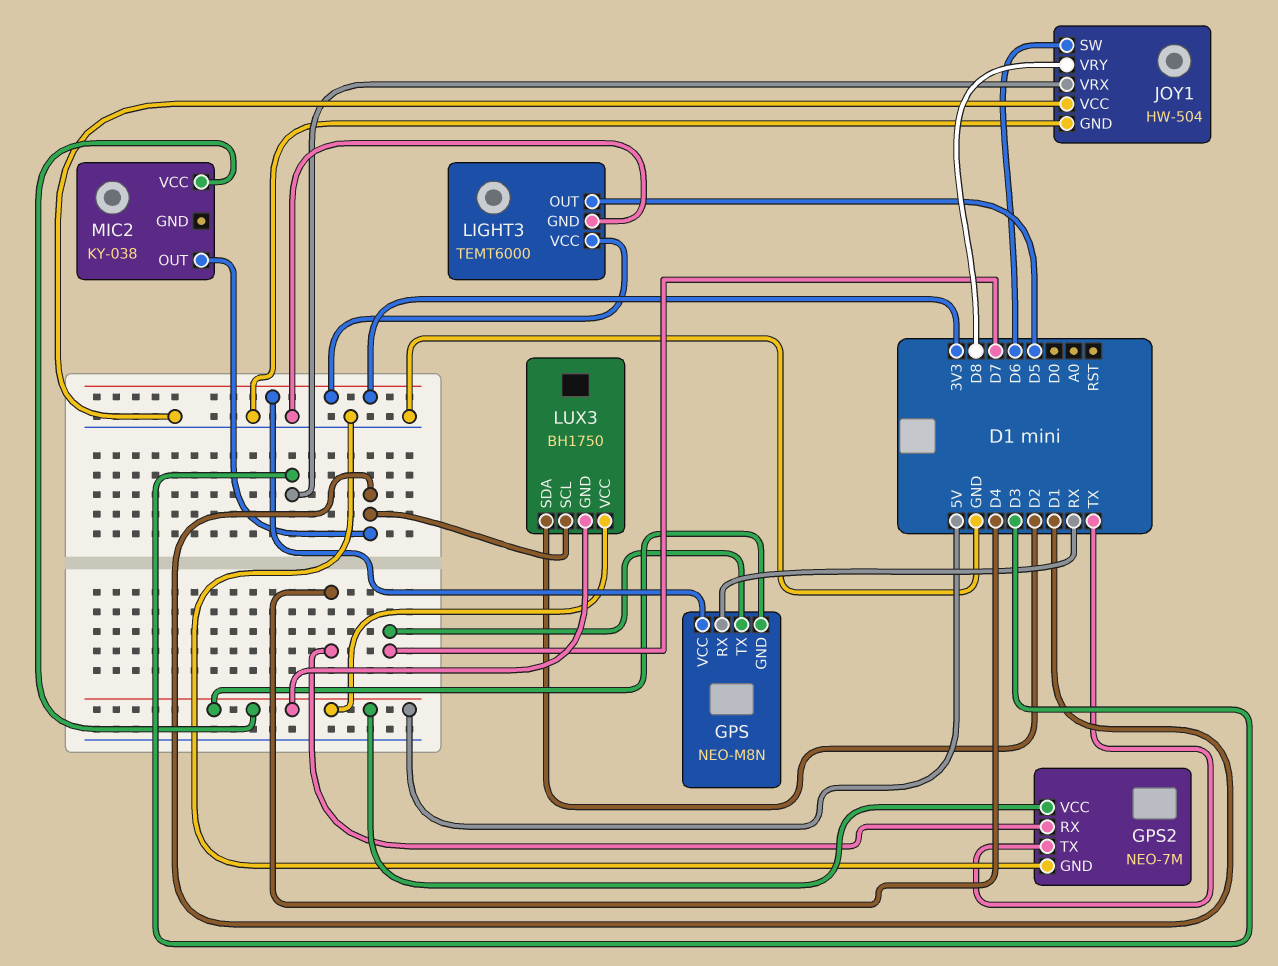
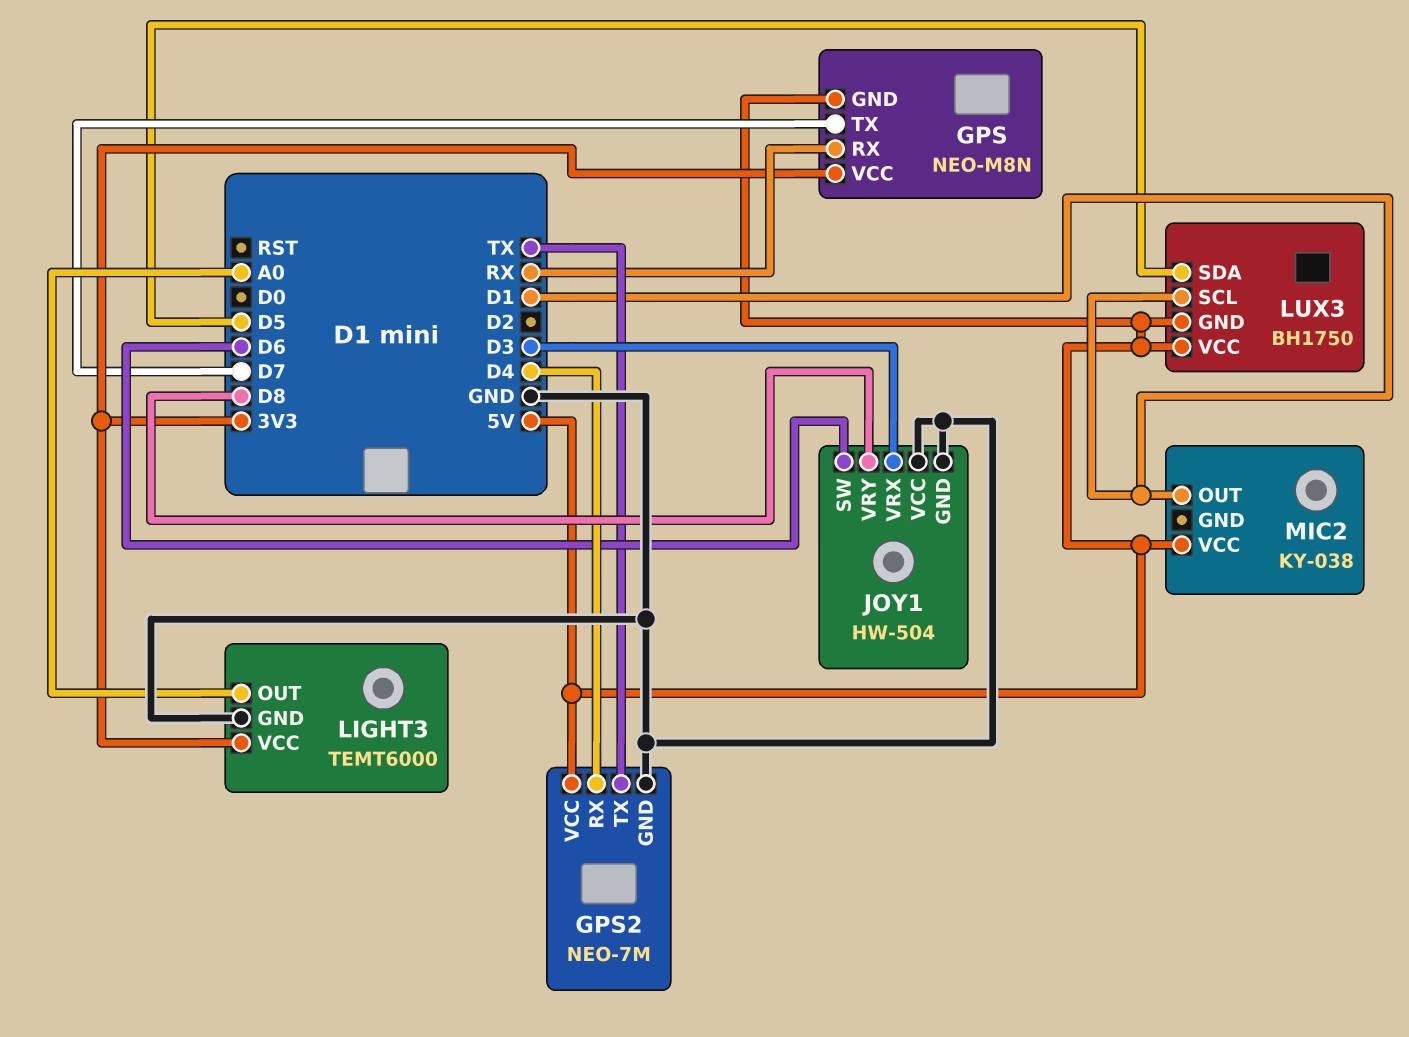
LIGHT3 pin OUT: D5 -> A0
LUX3 pin SDA: D2 -> D5

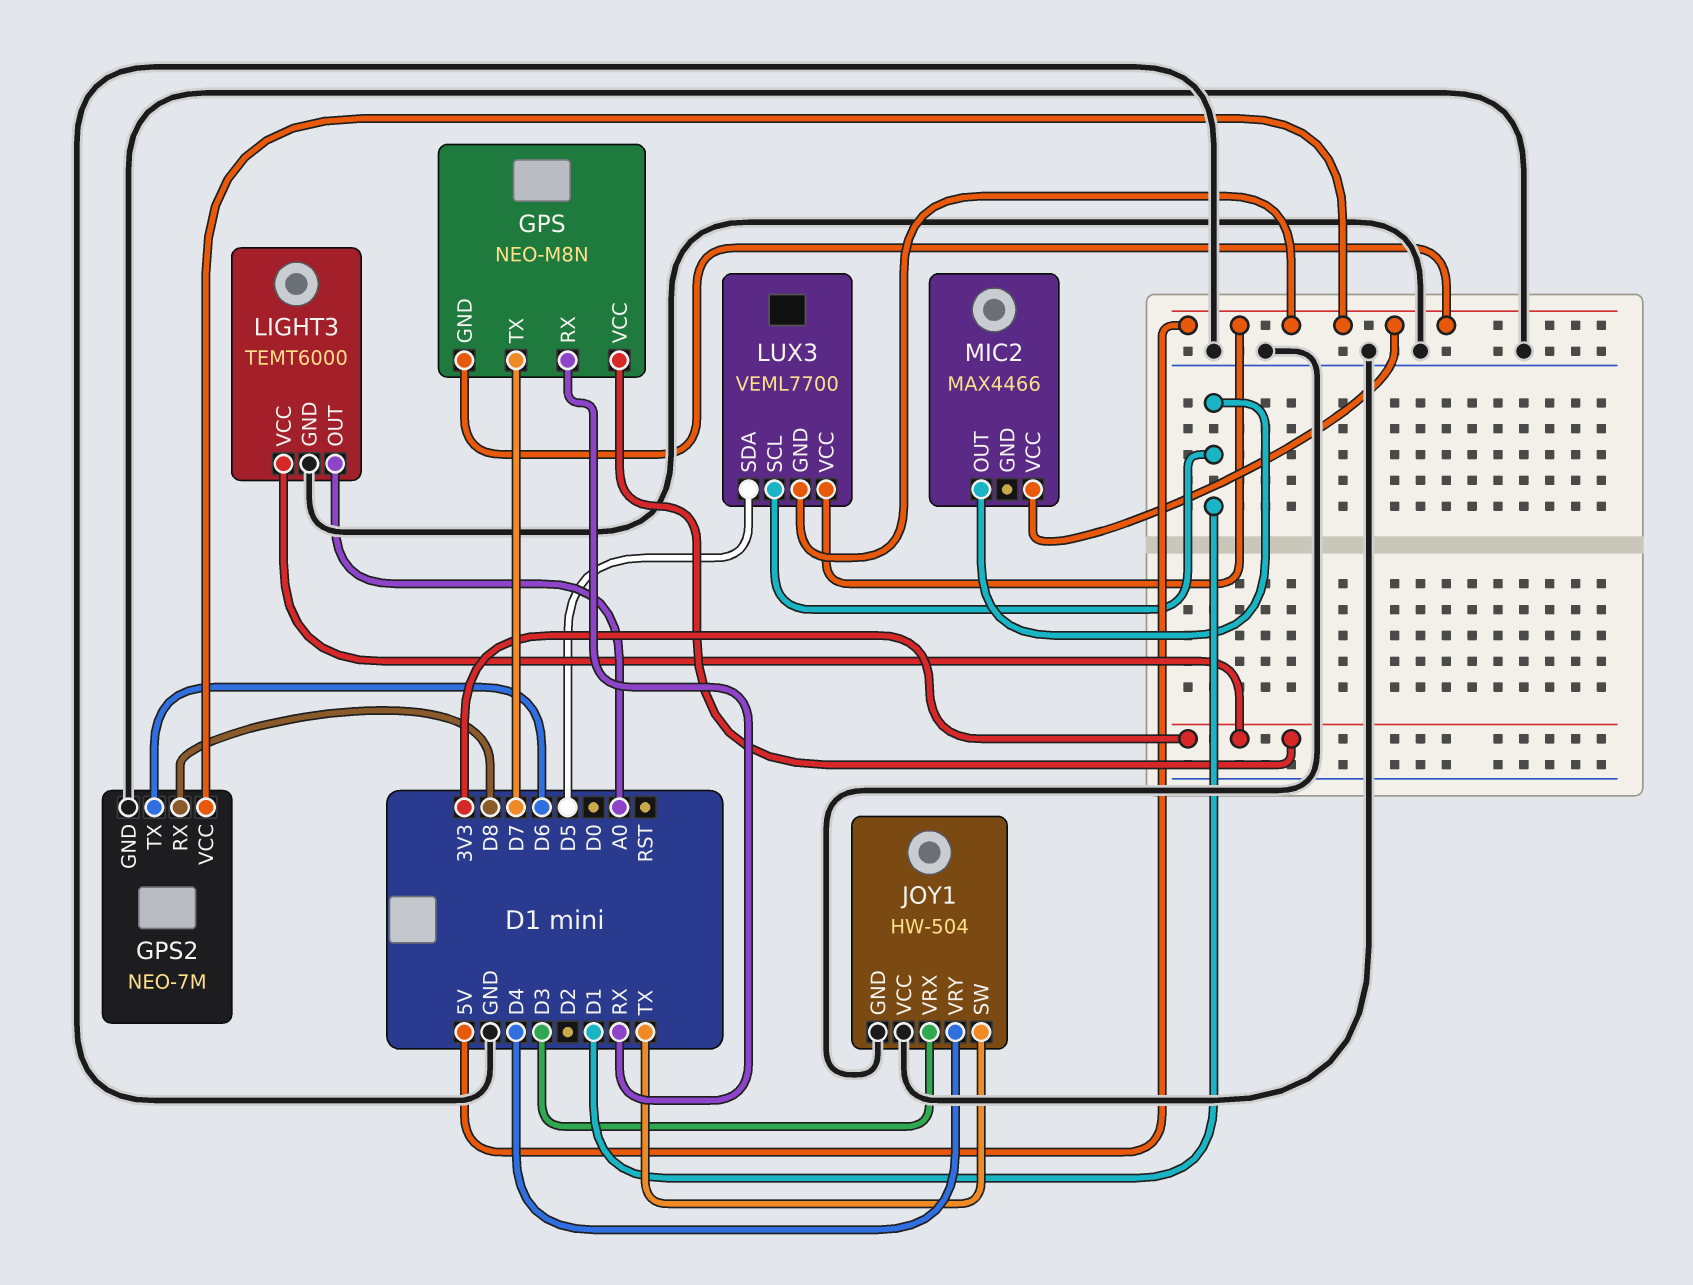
GPS2 pin RX: D4 -> D8
GPS2 pin TX: TX -> D6
JOY1 pin SW: D6 -> TX
JOY1 pin VRY: D8 -> D4
LUX3: BH1750 -> VEML7700
MIC2: KY-038 -> MAX4466

